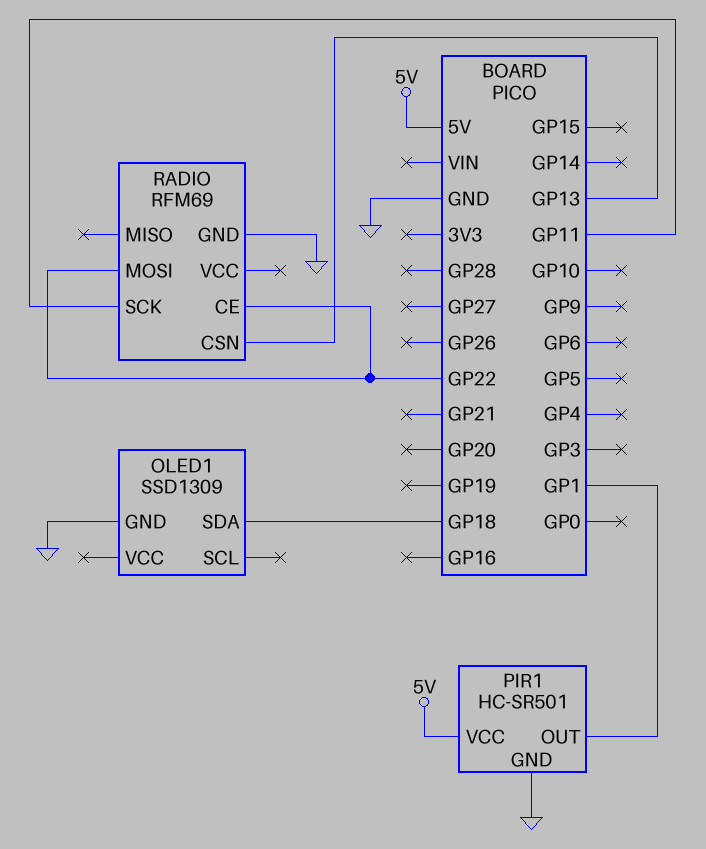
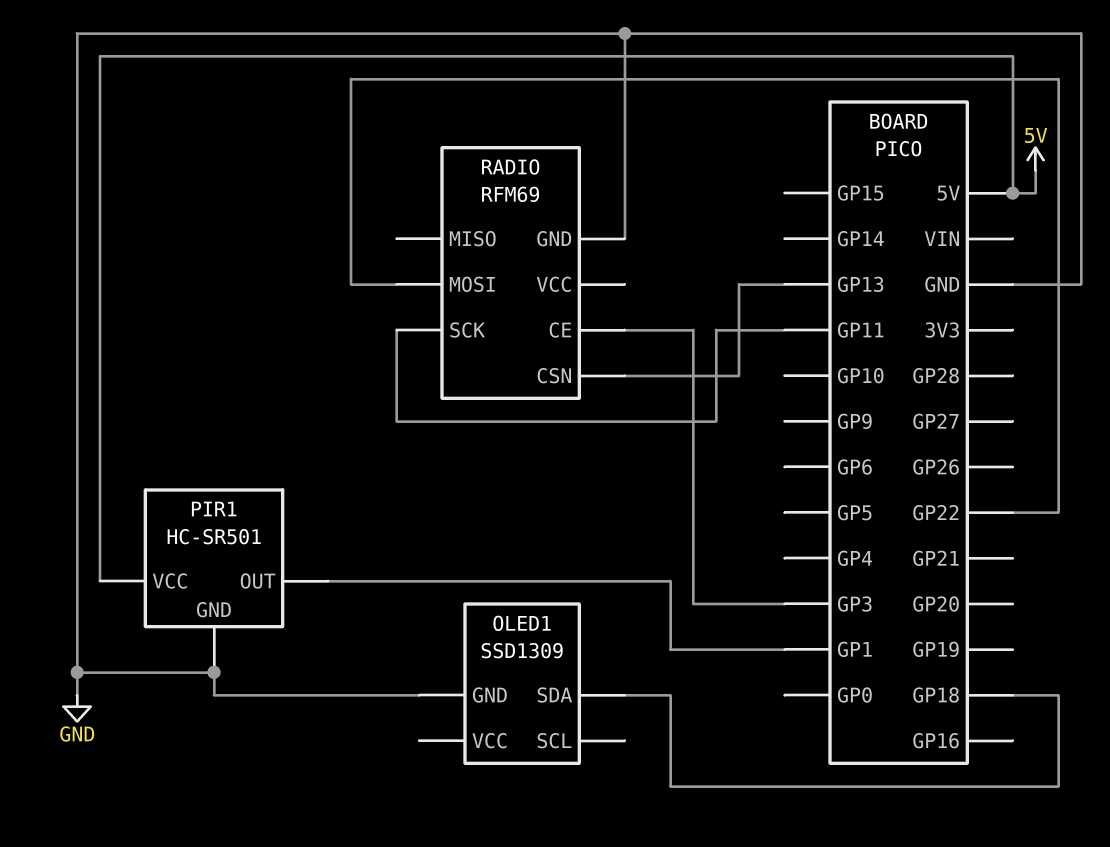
RADIO pin CE: GP22 -> GP3

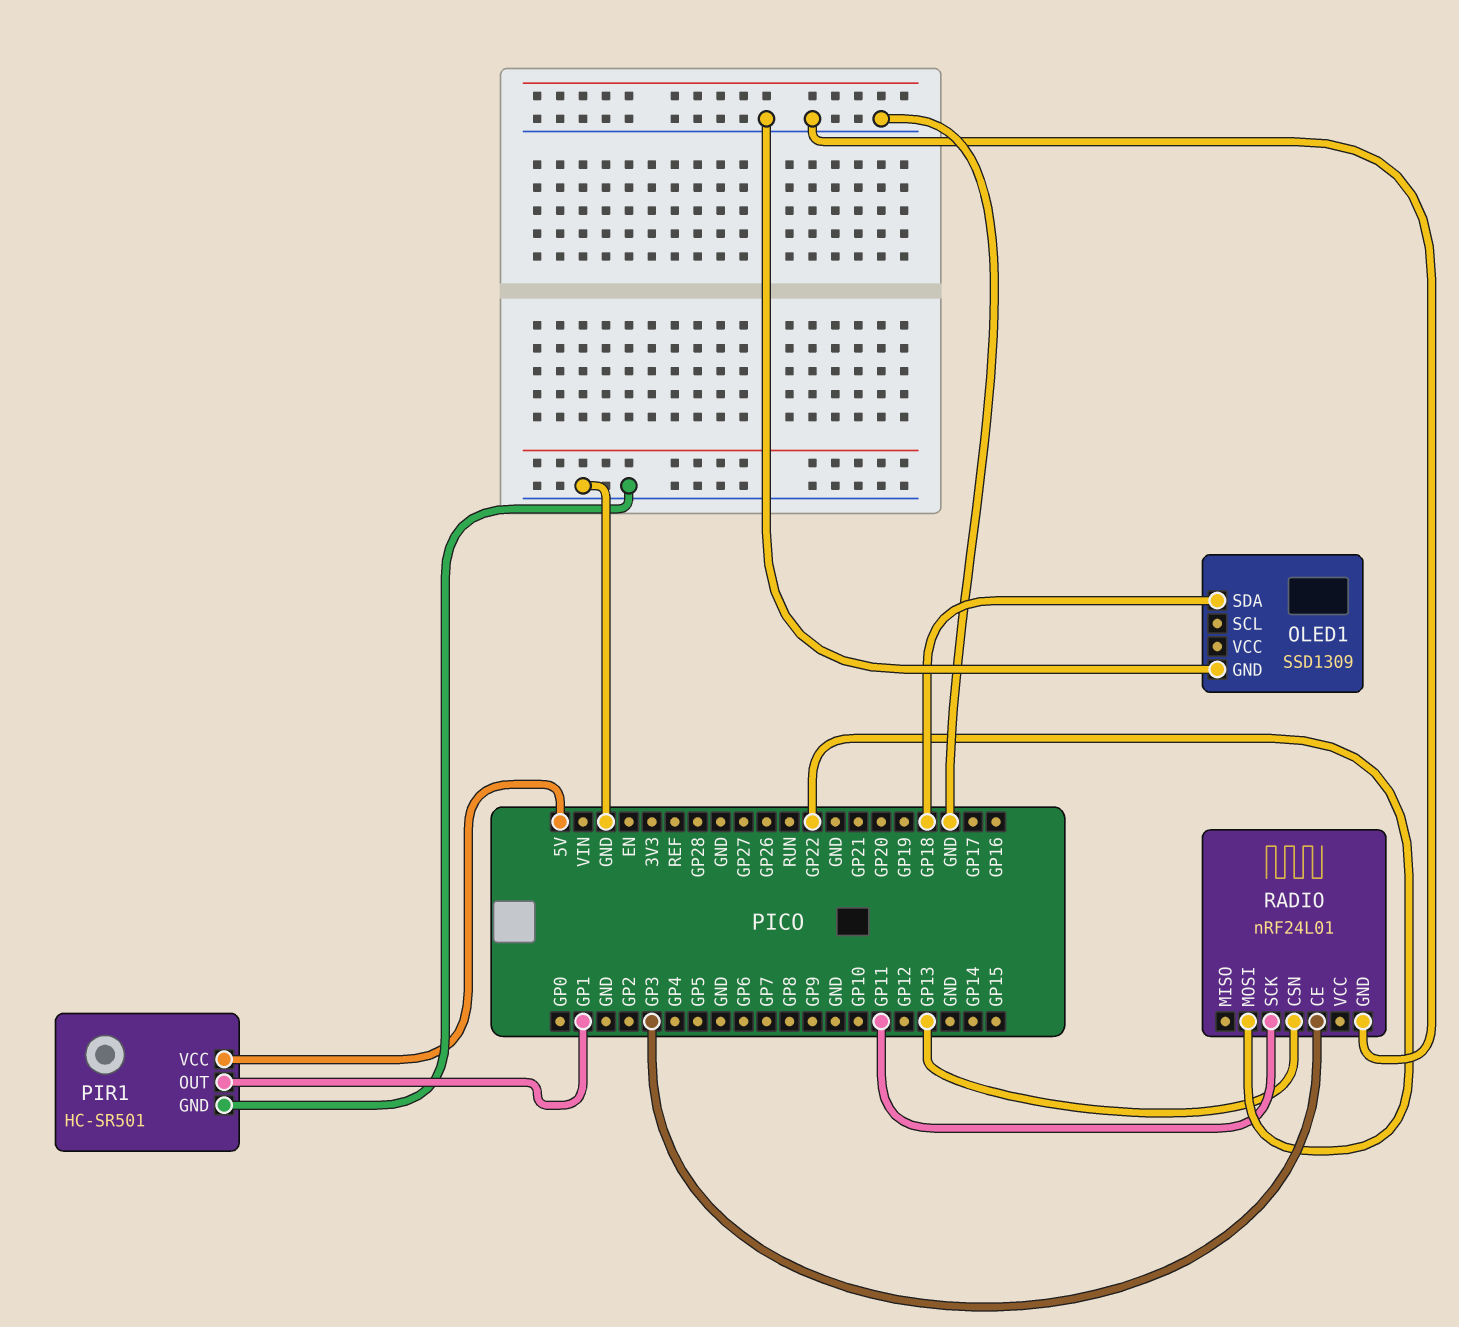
RADIO: RFM69 -> nRF24L01

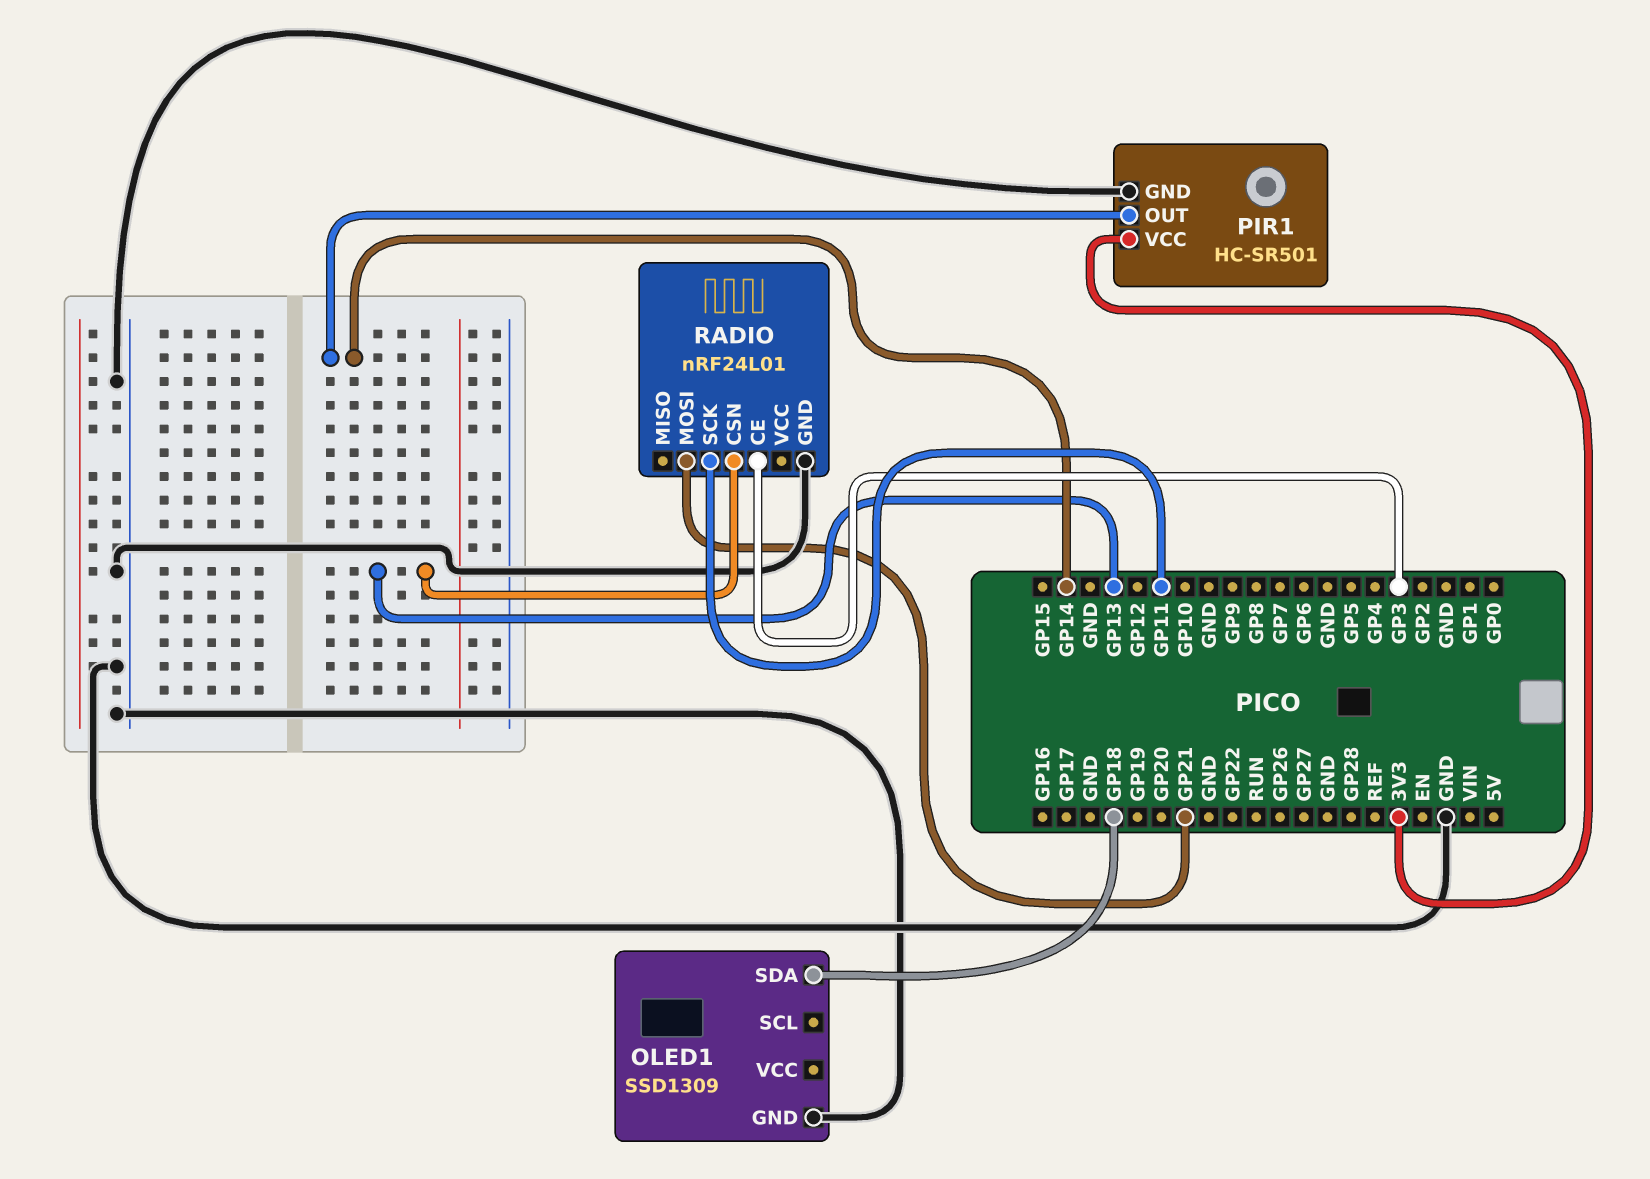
PIR1 pin OUT: GP1 -> GP14
PIR1 pin VCC: 5V -> 3V3
RADIO pin MOSI: GP22 -> GP21

